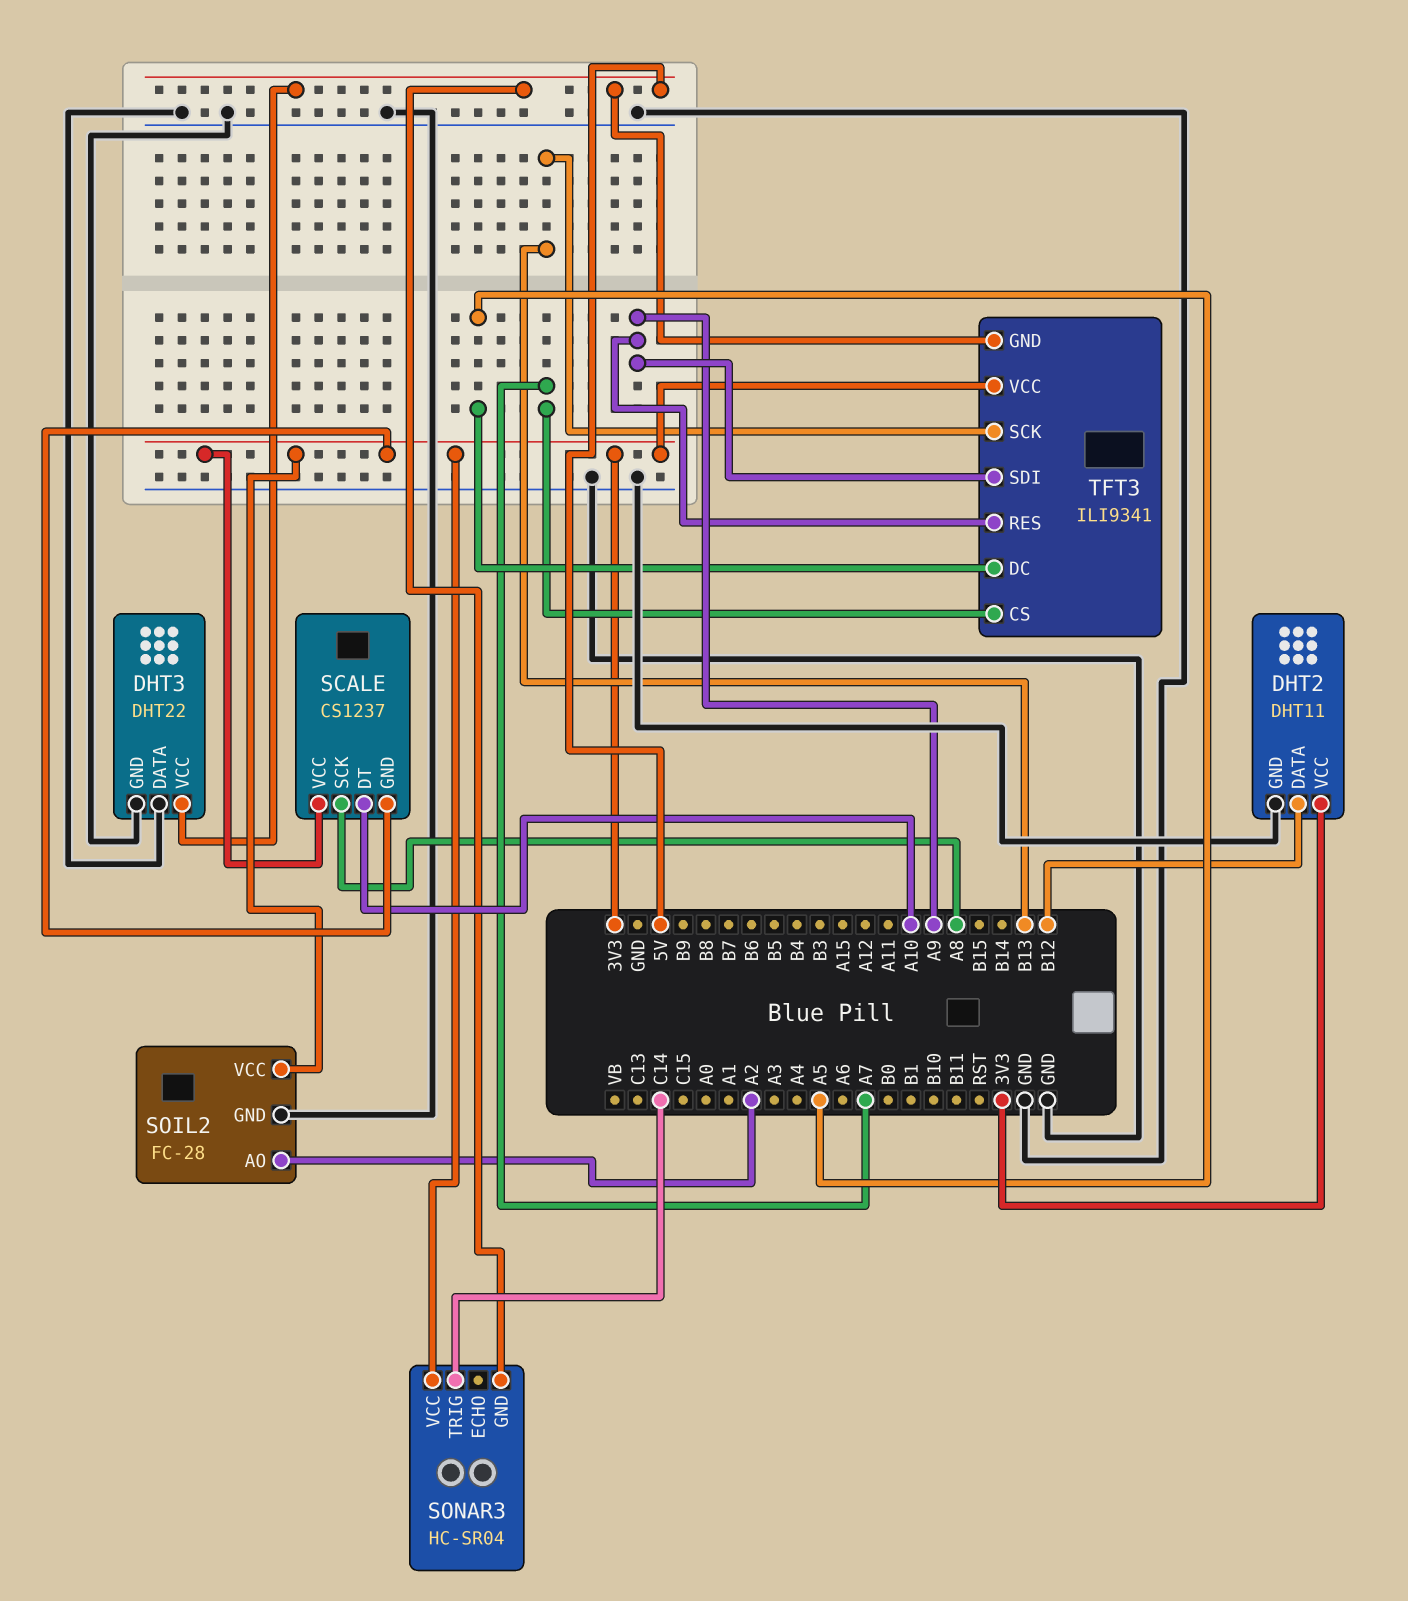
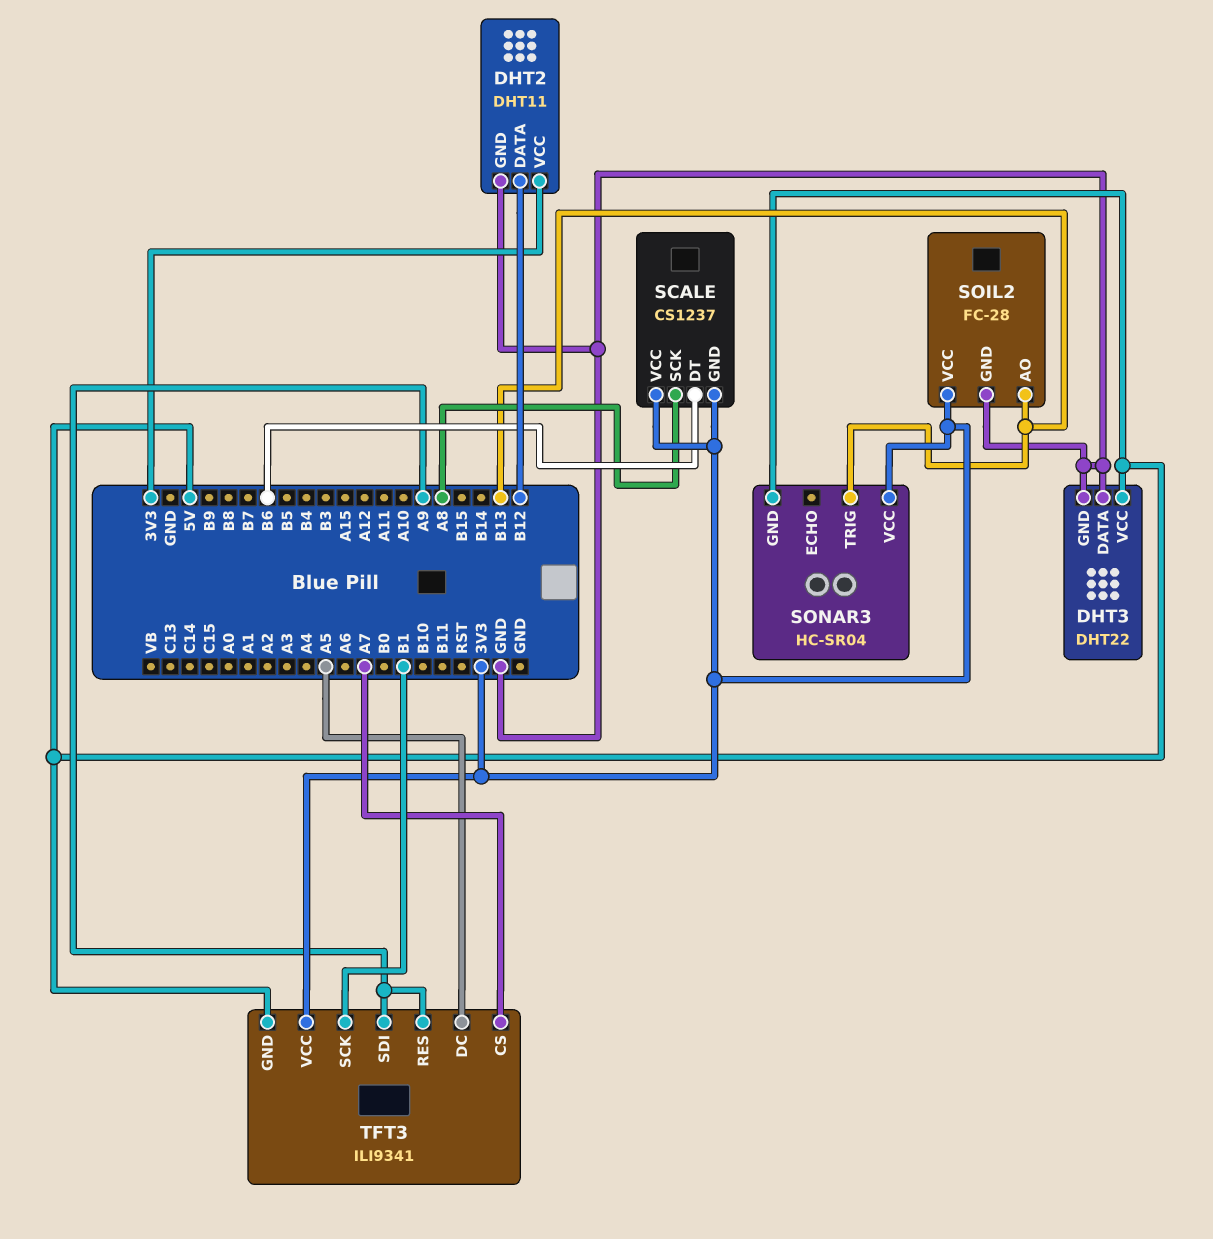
SCALE pin DT: A10 -> B6
SOIL2 pin AO: A2 -> B13
SONAR3 pin TRIG: C14 -> B13
TFT3 pin SCK: B13 -> B1

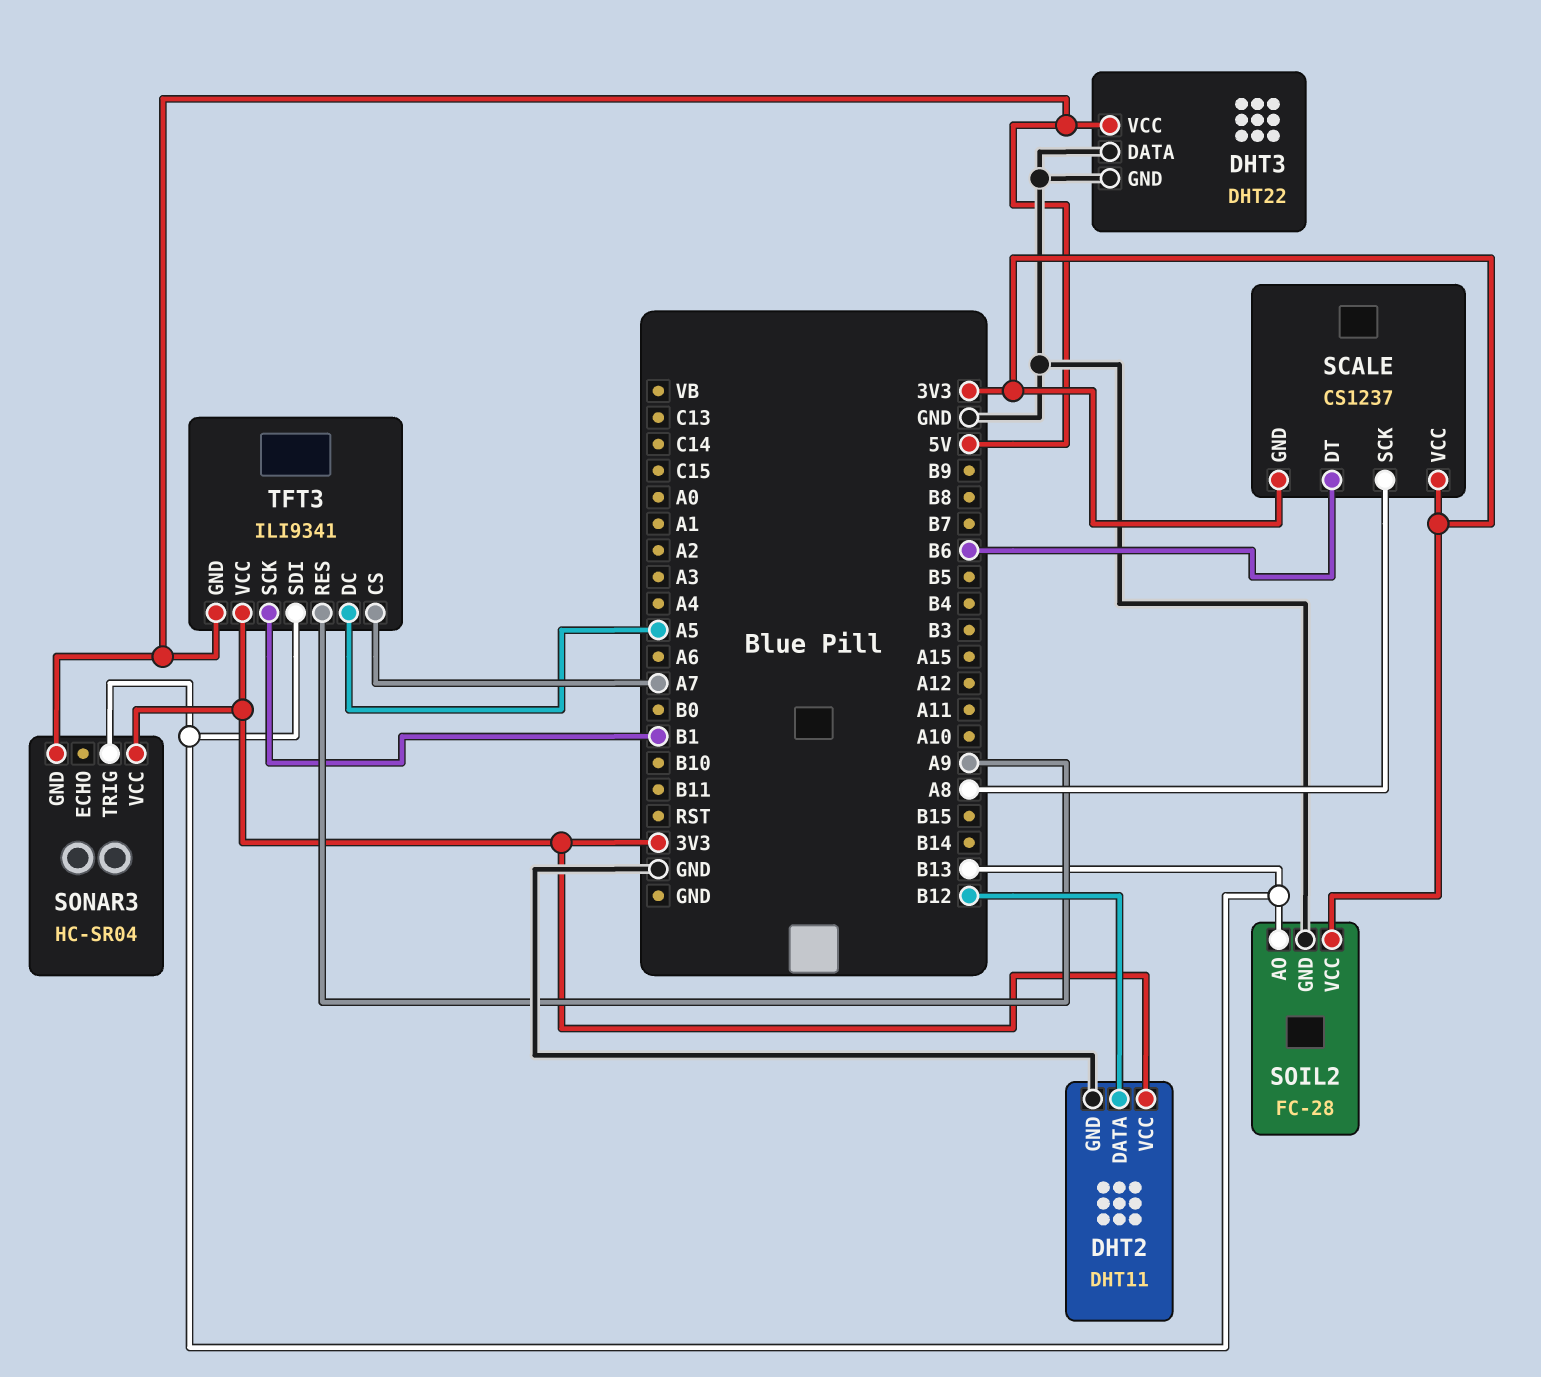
TFT3 pin SDI: A9 -> B13

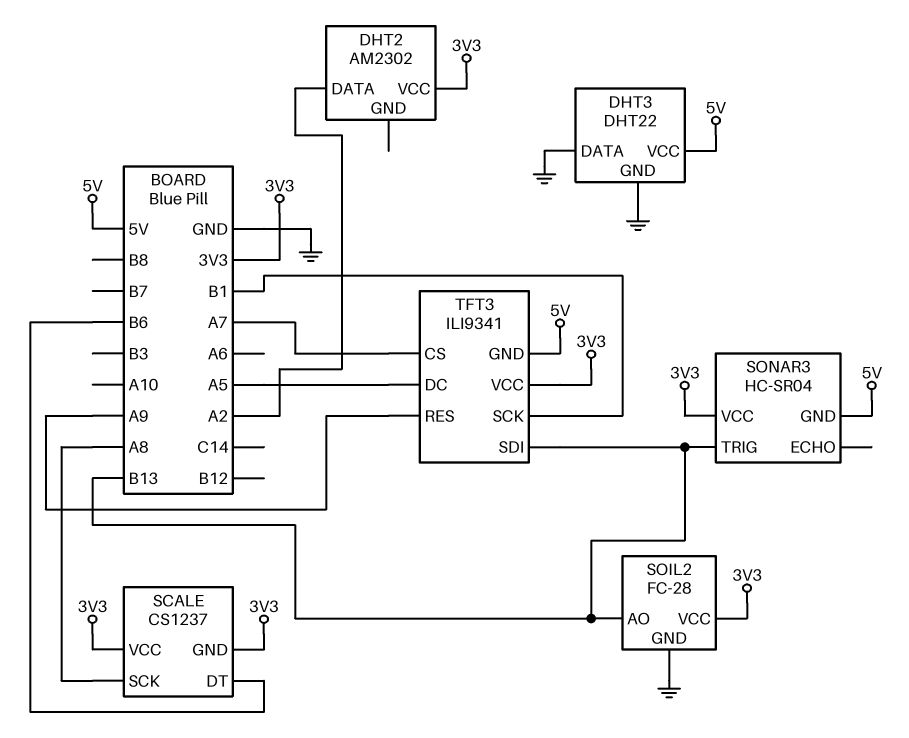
DHT2: DHT11 -> AM2302
DHT2 pin DATA: B12 -> A2
DHT2 pin GND: GND -> none

